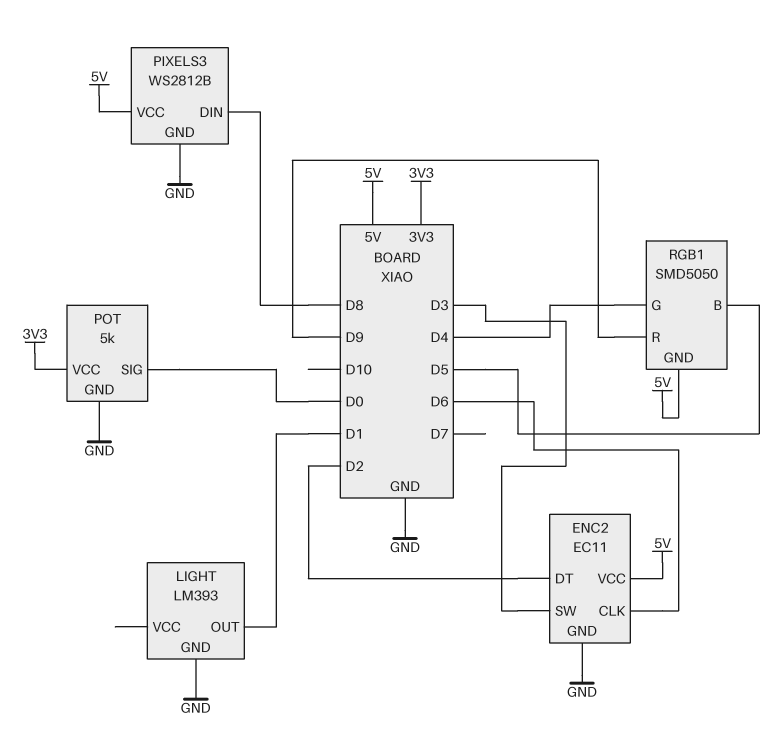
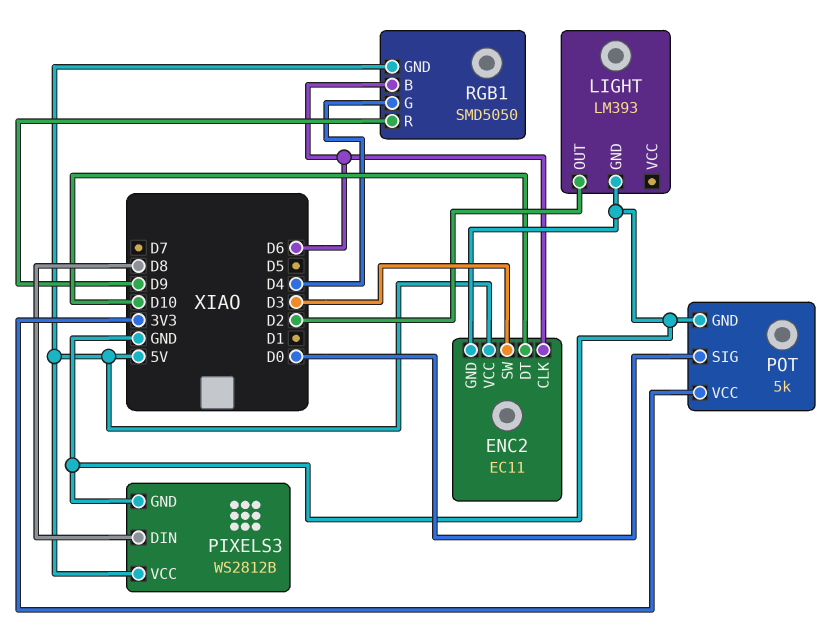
ENC2 pin DT: D2 -> D10
LIGHT pin OUT: D1 -> D2
RGB1 pin B: D5 -> D6

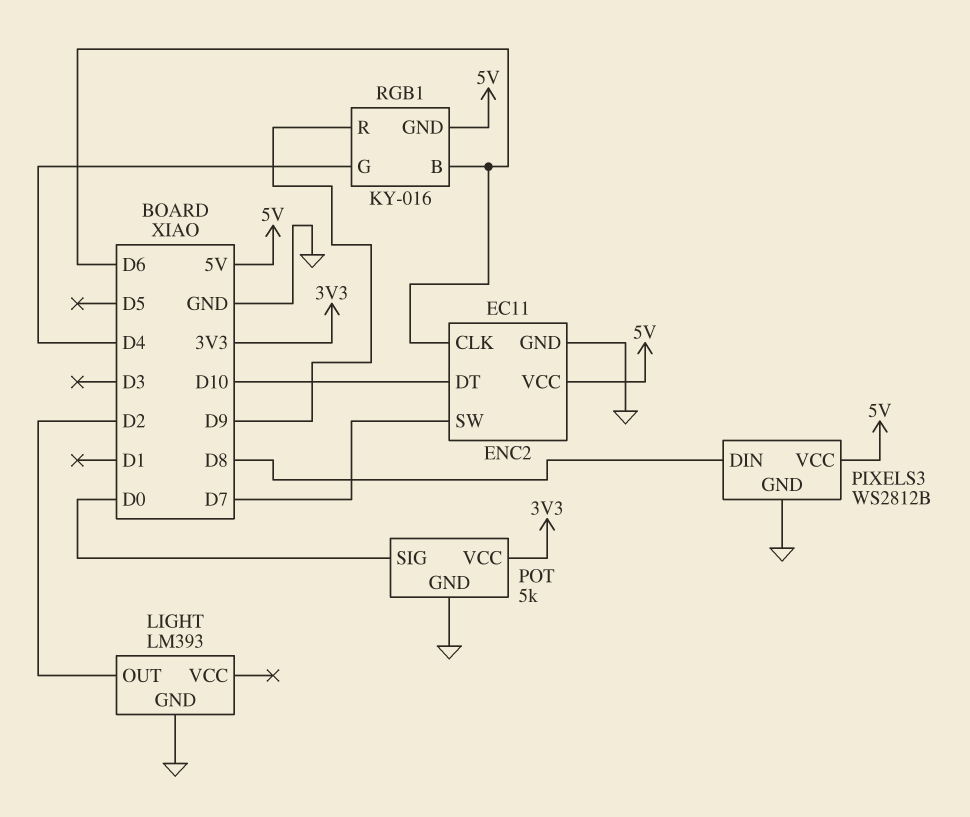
ENC2 pin SW: D3 -> D7
RGB1: SMD5050 -> KY-016

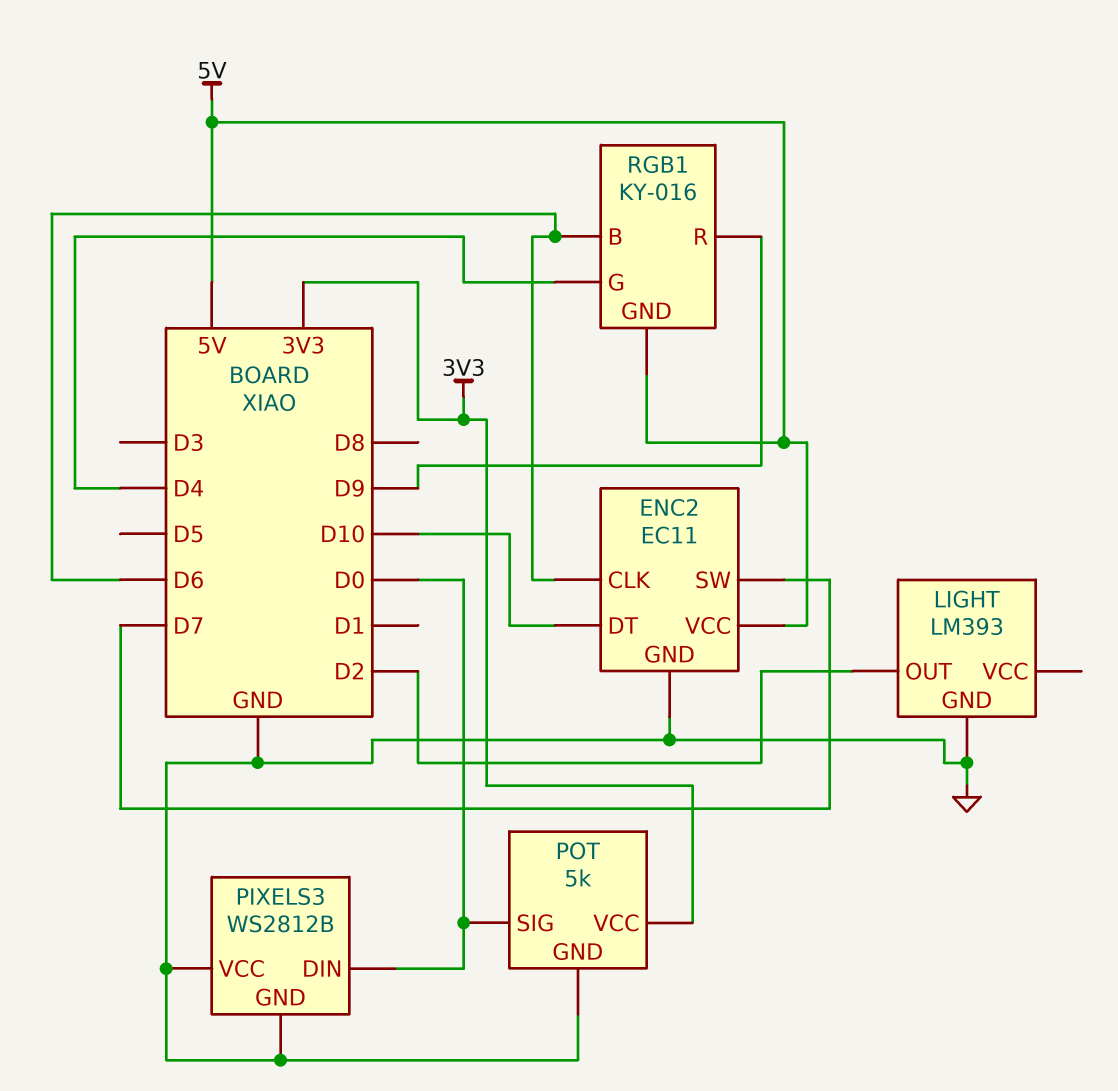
PIXELS3 pin DIN: D8 -> D0
PIXELS3 pin VCC: 5V -> GND

